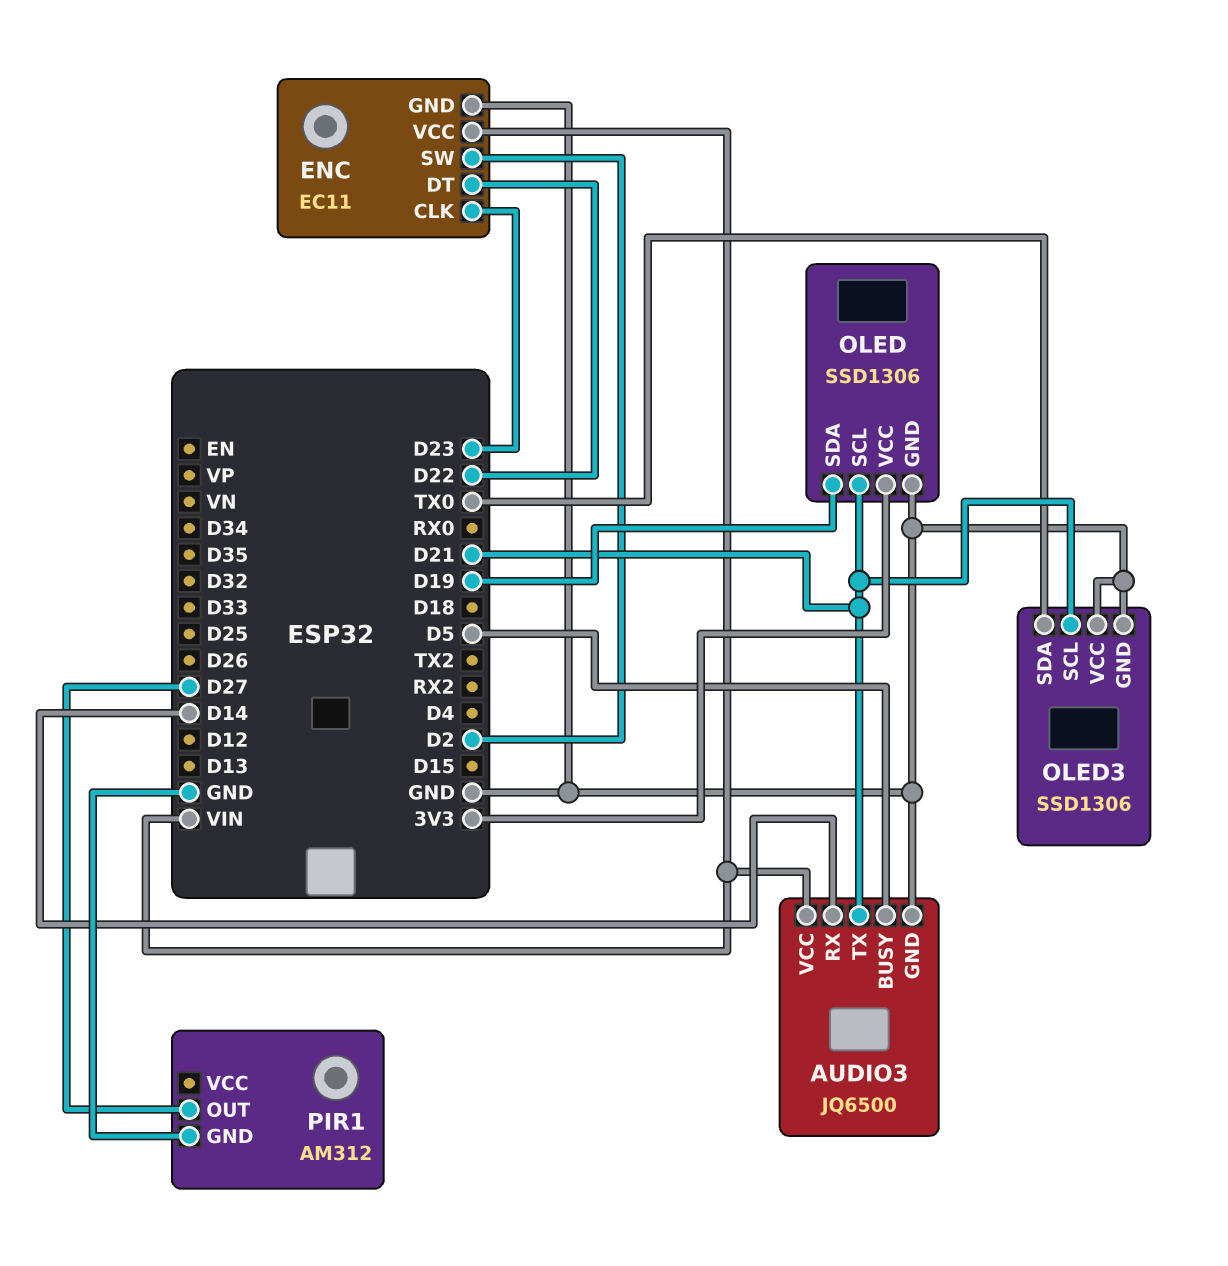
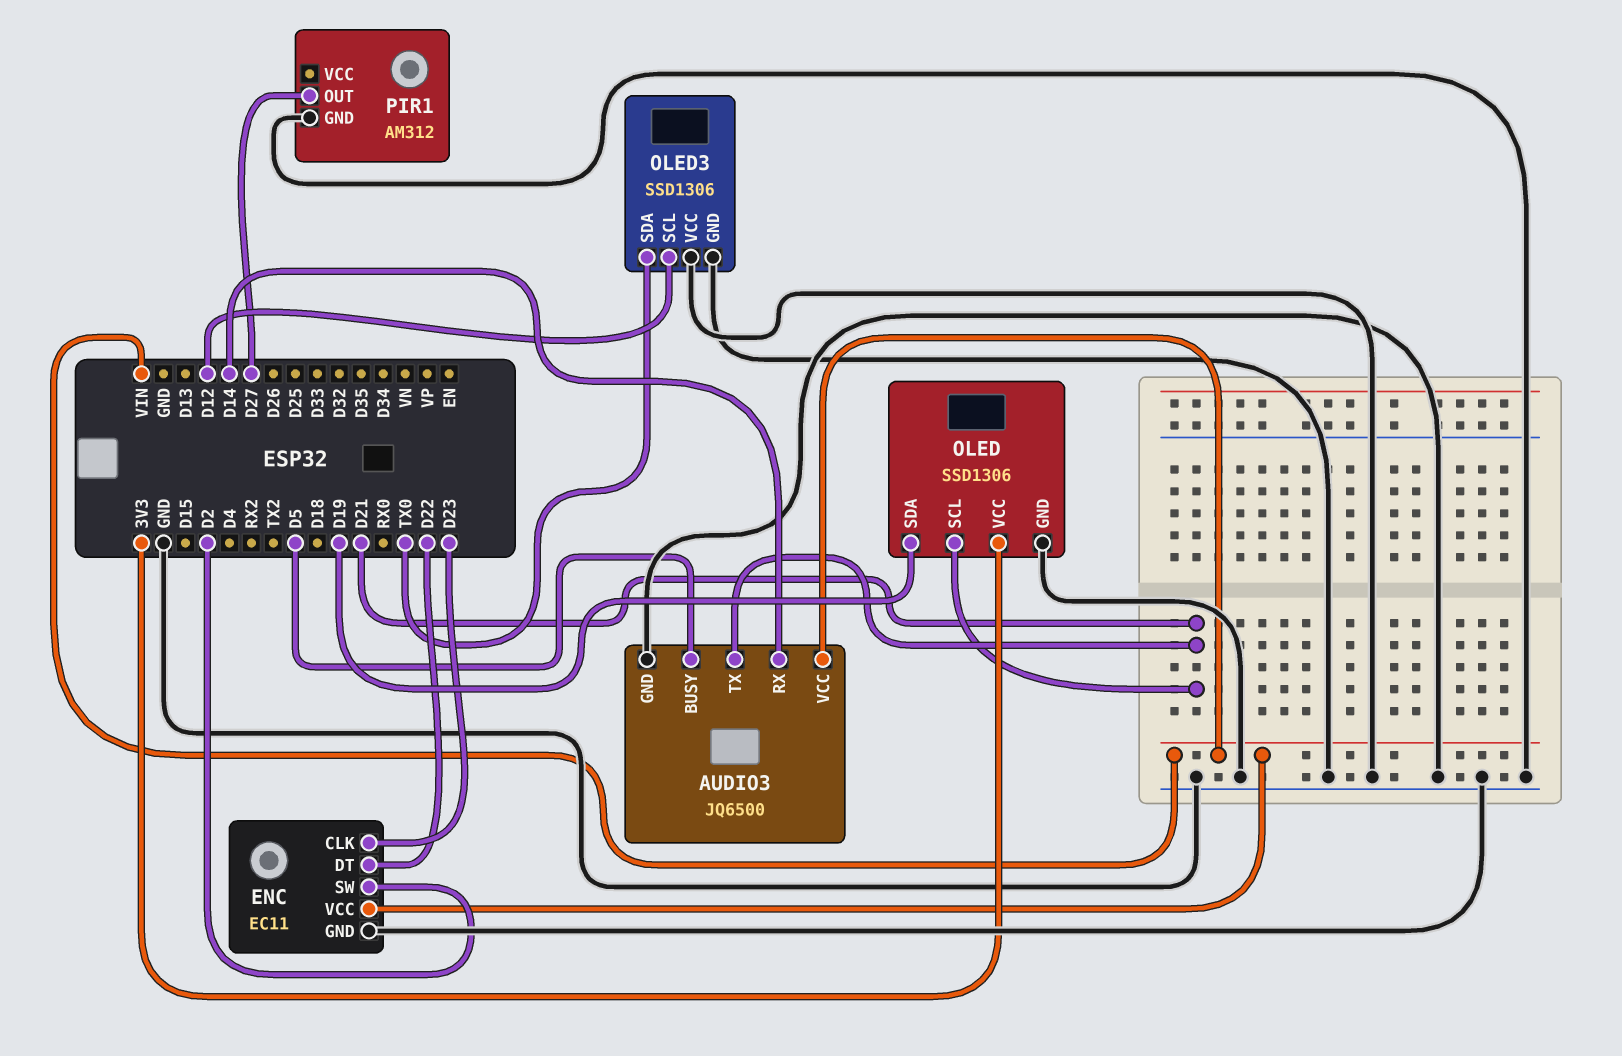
OLED3 pin SCL: D21 -> D12

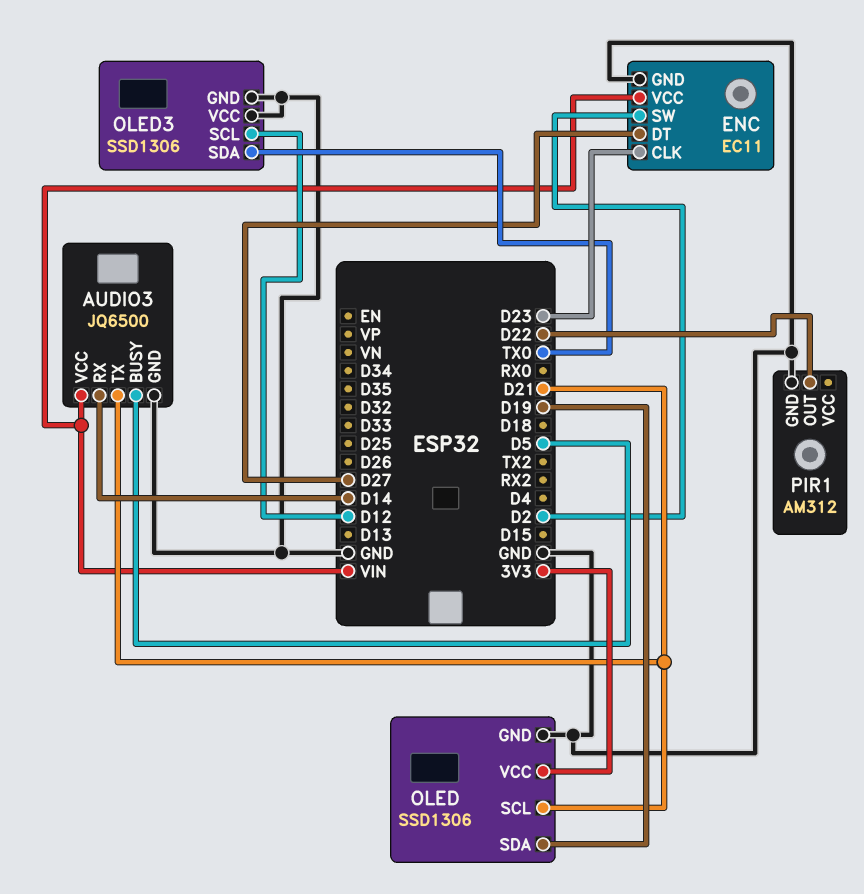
ENC pin DT: D22 -> D27
PIR1 pin OUT: D27 -> D22

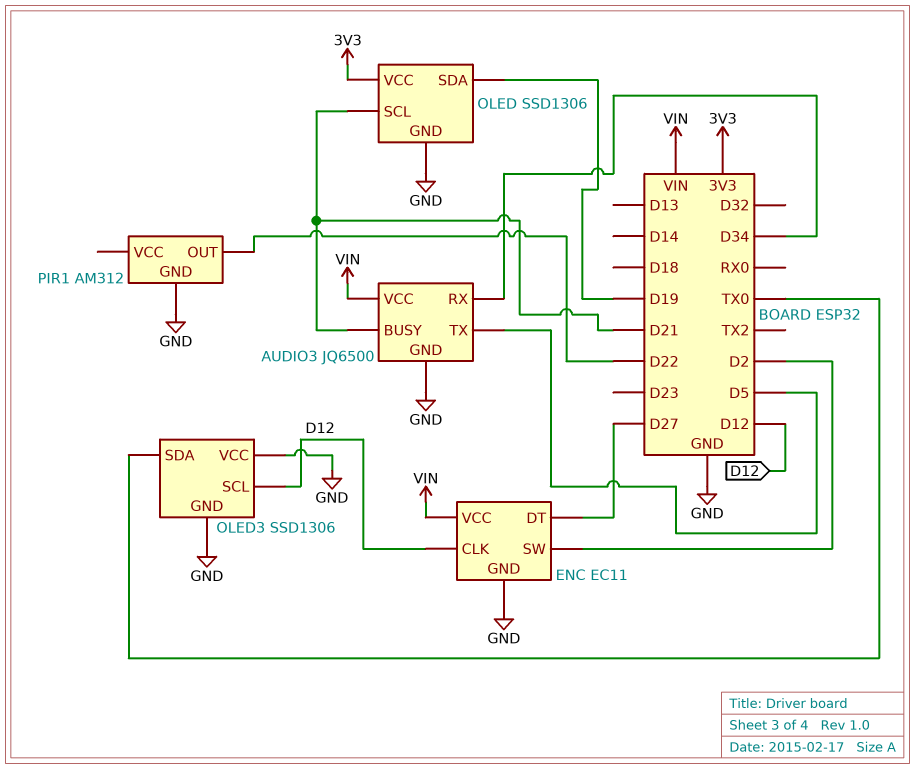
AUDIO3 pin BUSY: D5 -> D21
AUDIO3 pin RX: D14 -> D34
AUDIO3 pin TX: D21 -> D5
ENC pin CLK: D23 -> D12

